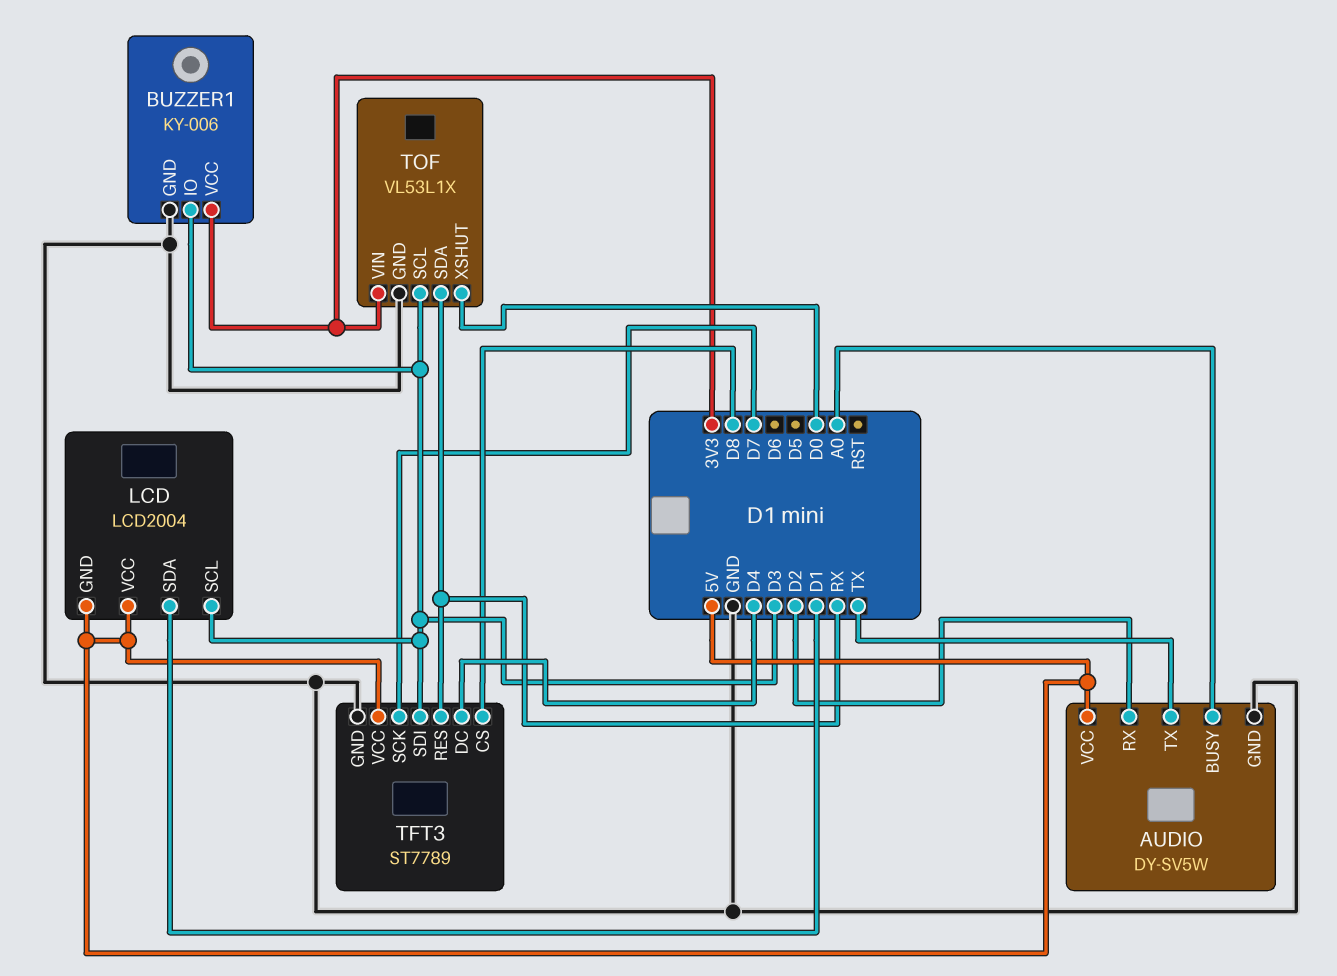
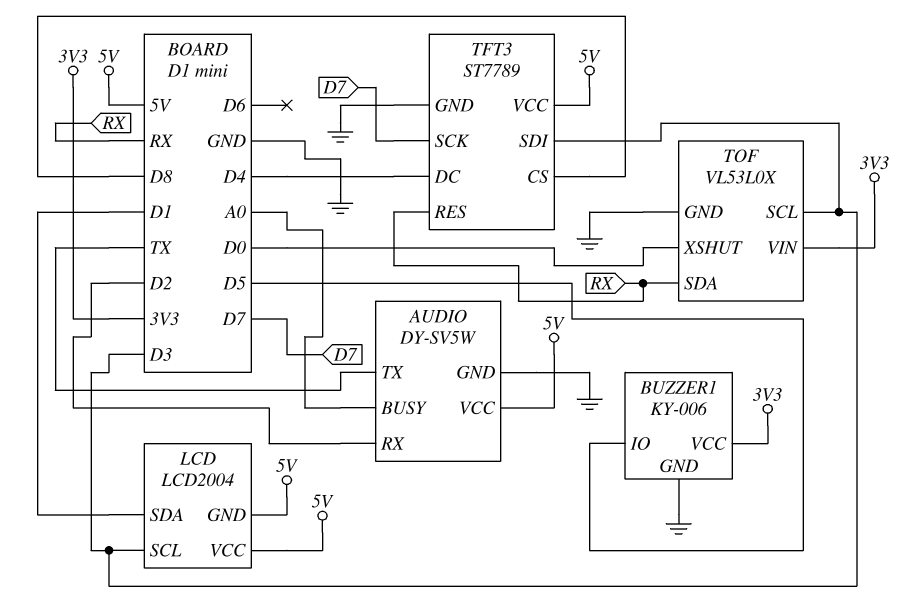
BUZZER1 pin IO: D3 -> D5
TOF: VL53L1X -> VL53L0X

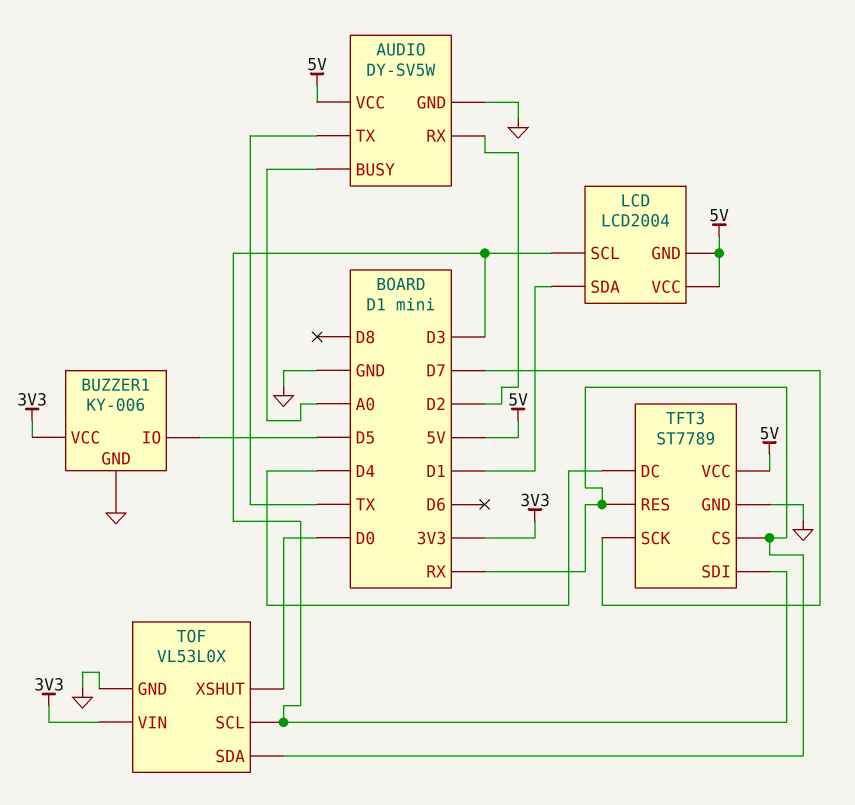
TFT3 pin CS: D8 -> RX

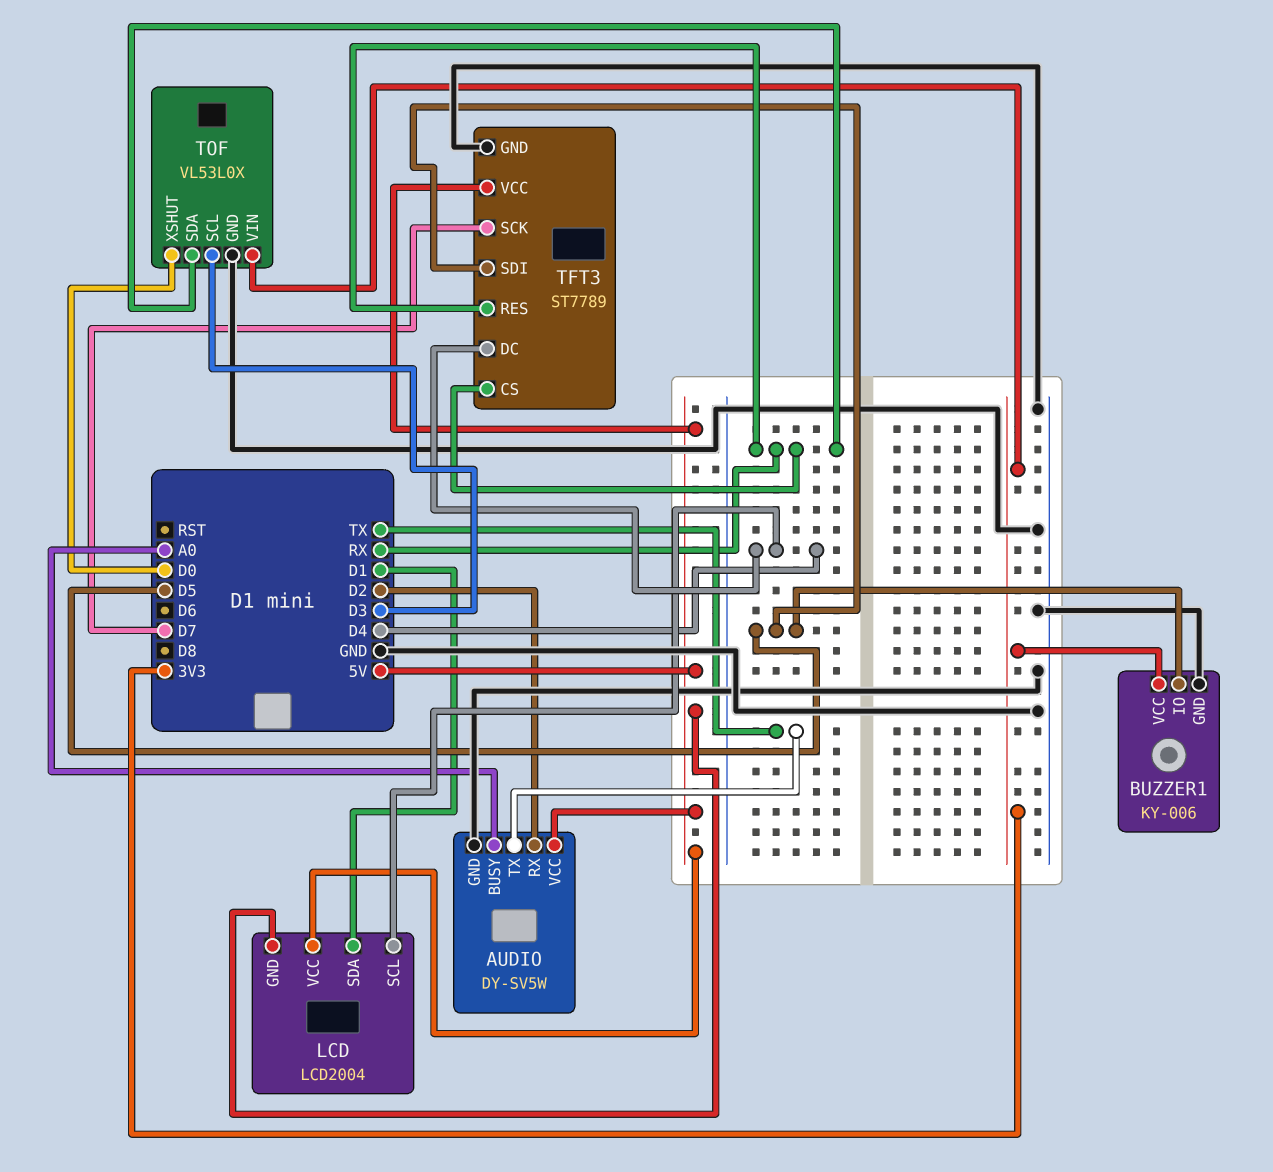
LCD pin SCL: D3 -> D4
TFT3 pin SDI: D3 -> D5

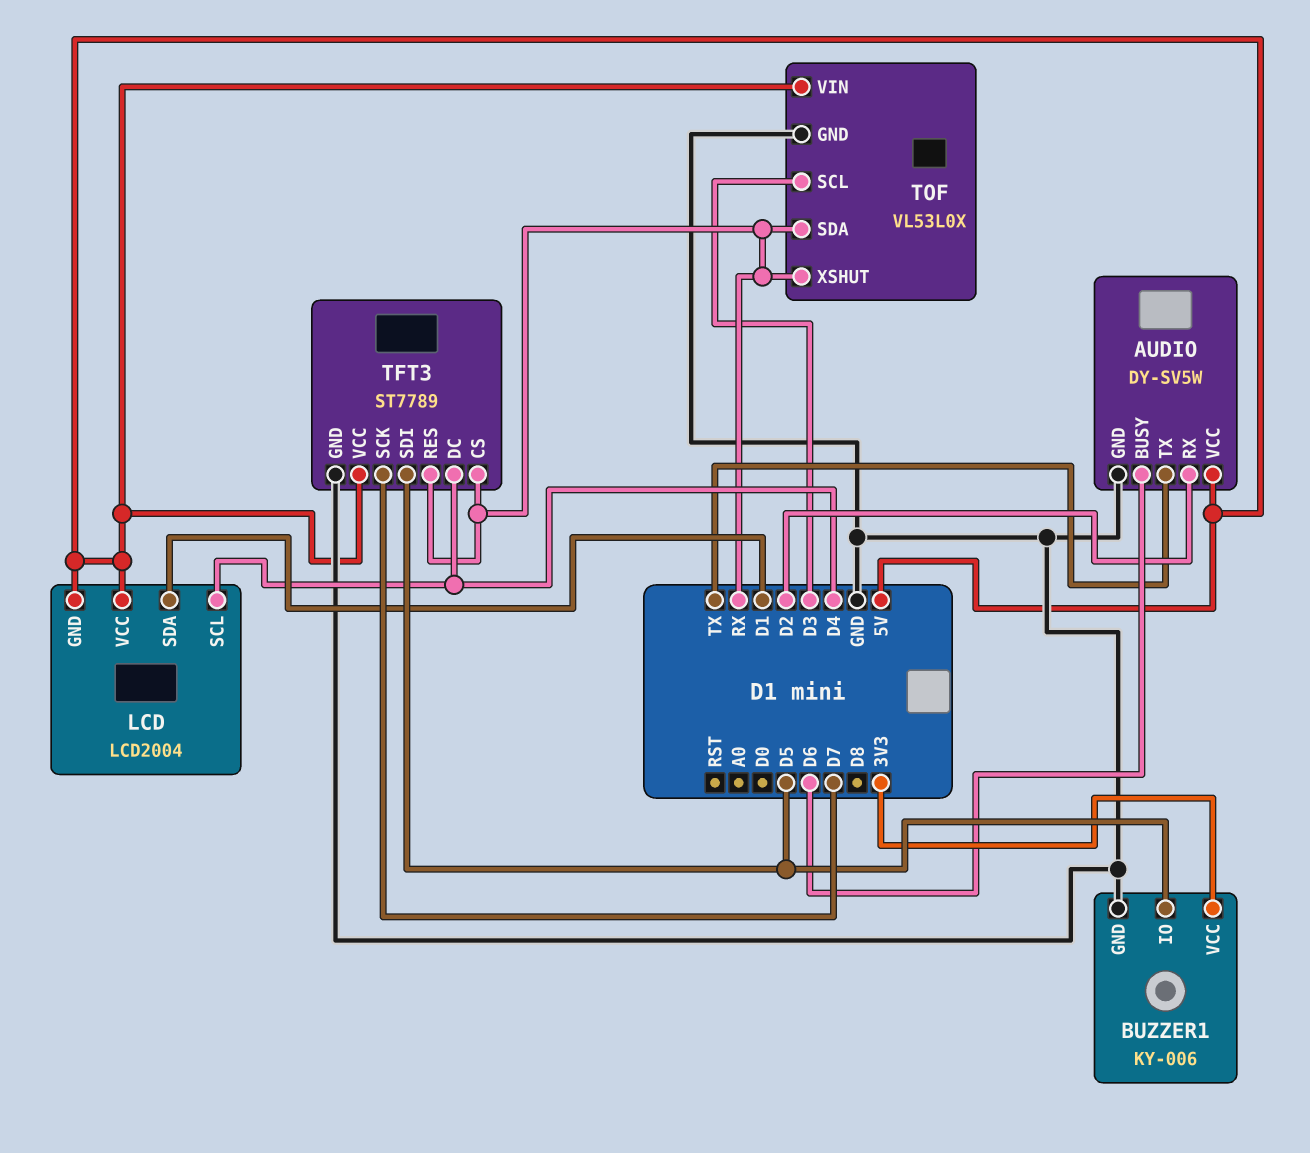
AUDIO pin BUSY: A0 -> D6
TOF pin VIN: 3V3 -> 5V
TOF pin XSHUT: D0 -> RX

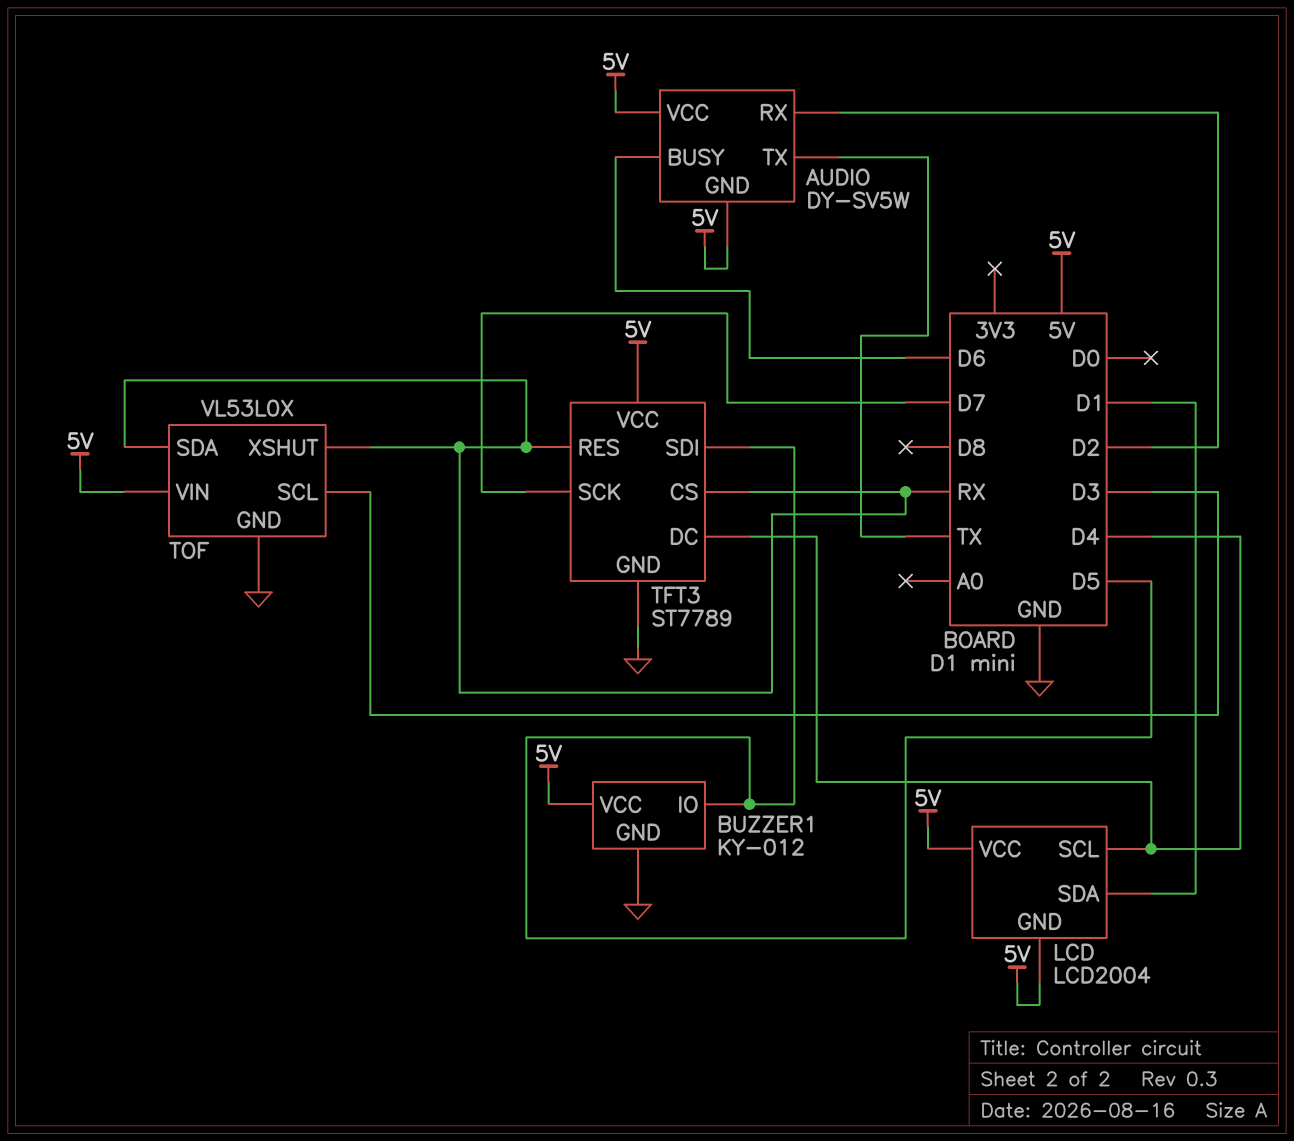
AUDIO pin GND: GND -> 5V
BUZZER1: KY-006 -> KY-012
BUZZER1 pin VCC: 3V3 -> 5V

